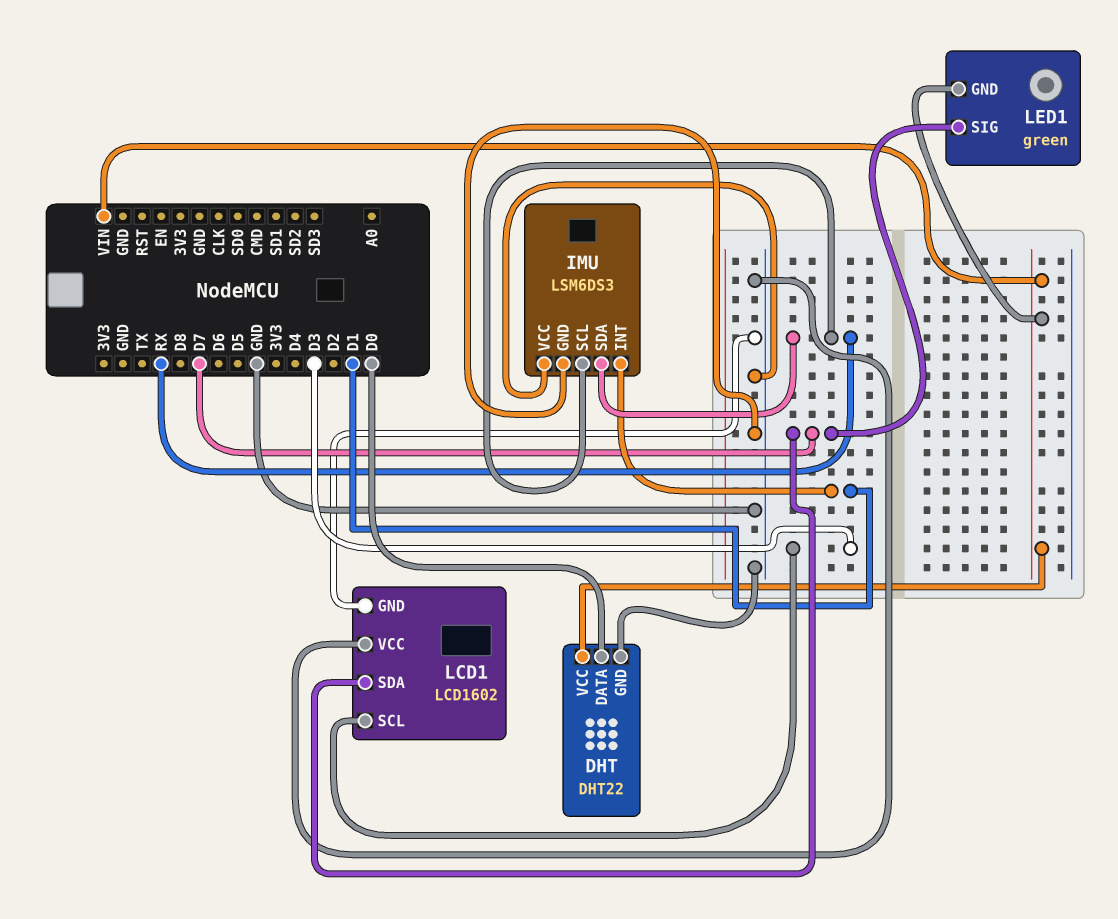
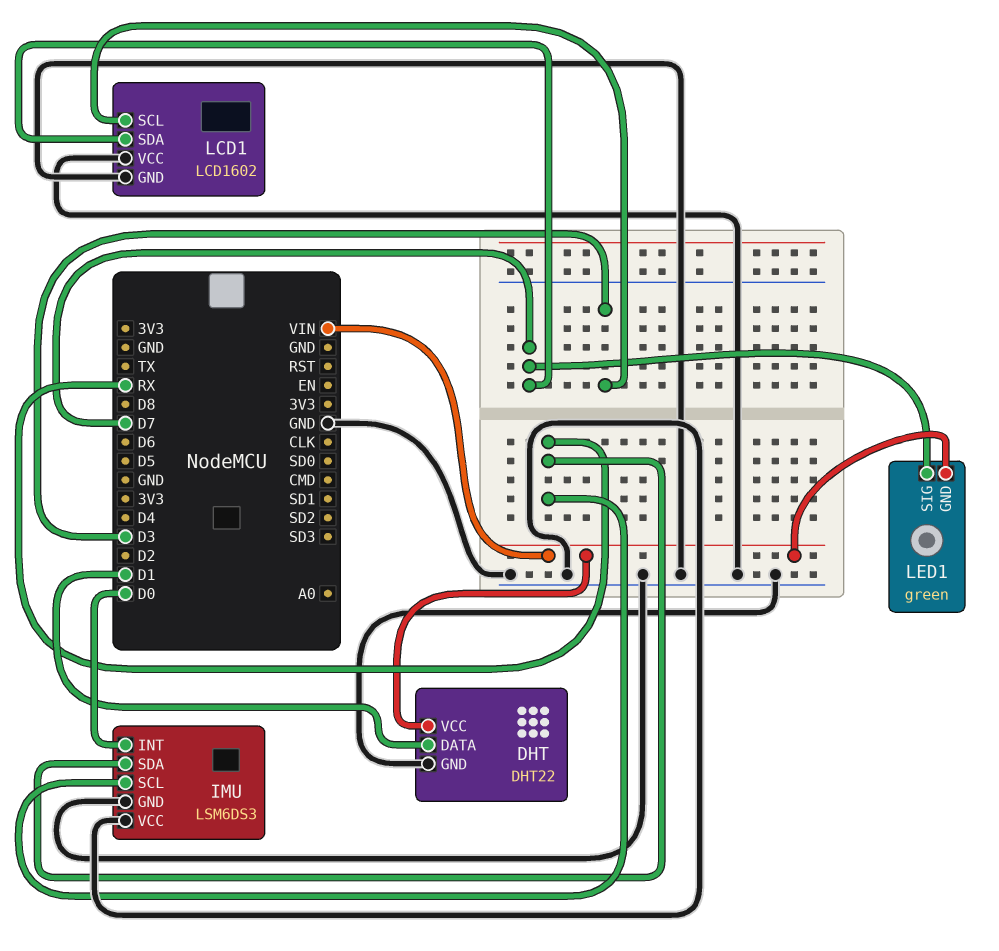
DHT pin DATA: D0 -> D1
IMU pin INT: D1 -> D0

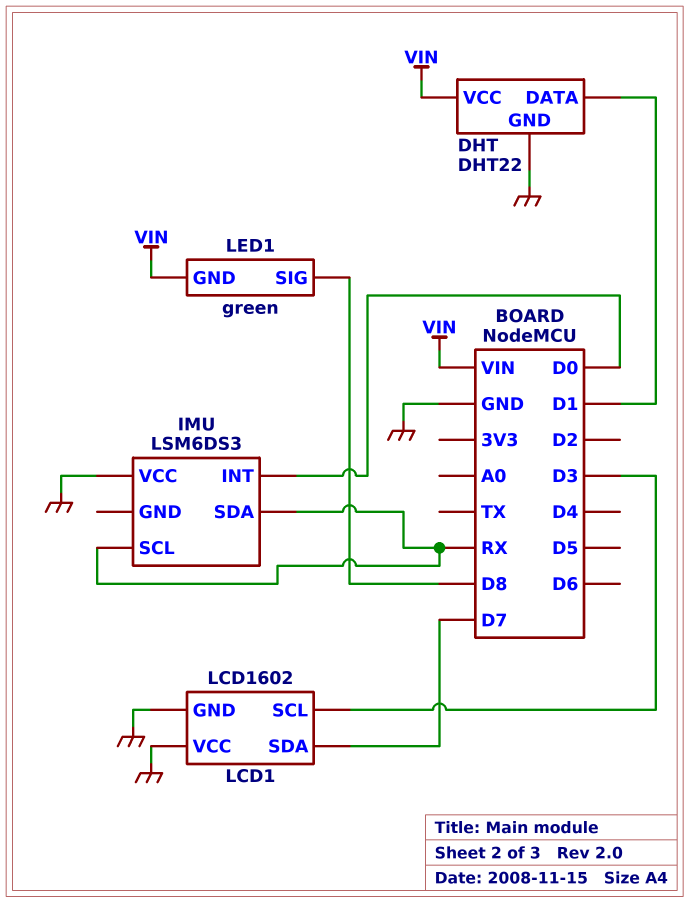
IMU pin GND: GND -> none
LED1 pin SIG: D7 -> D8

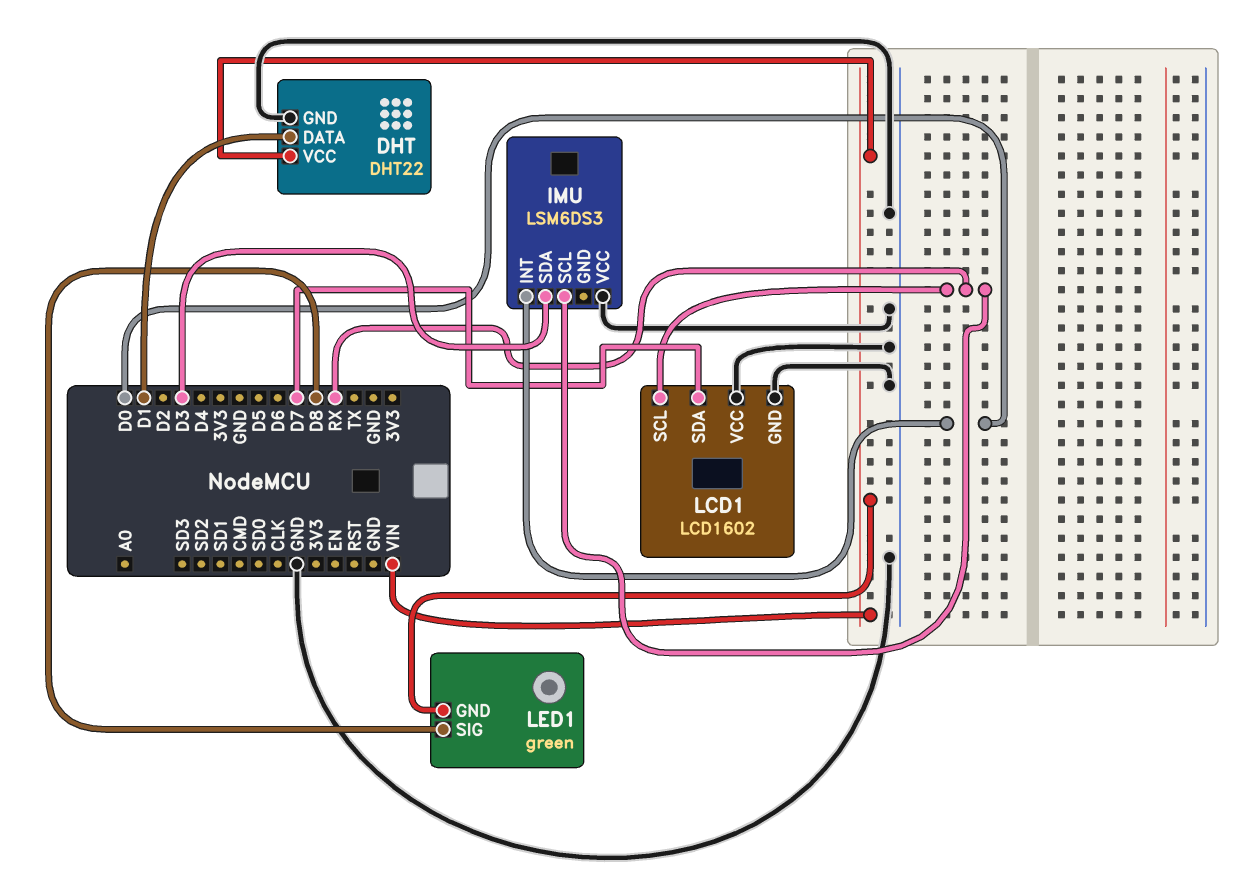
IMU pin SDA: RX -> D3
LCD1 pin SCL: D3 -> RX

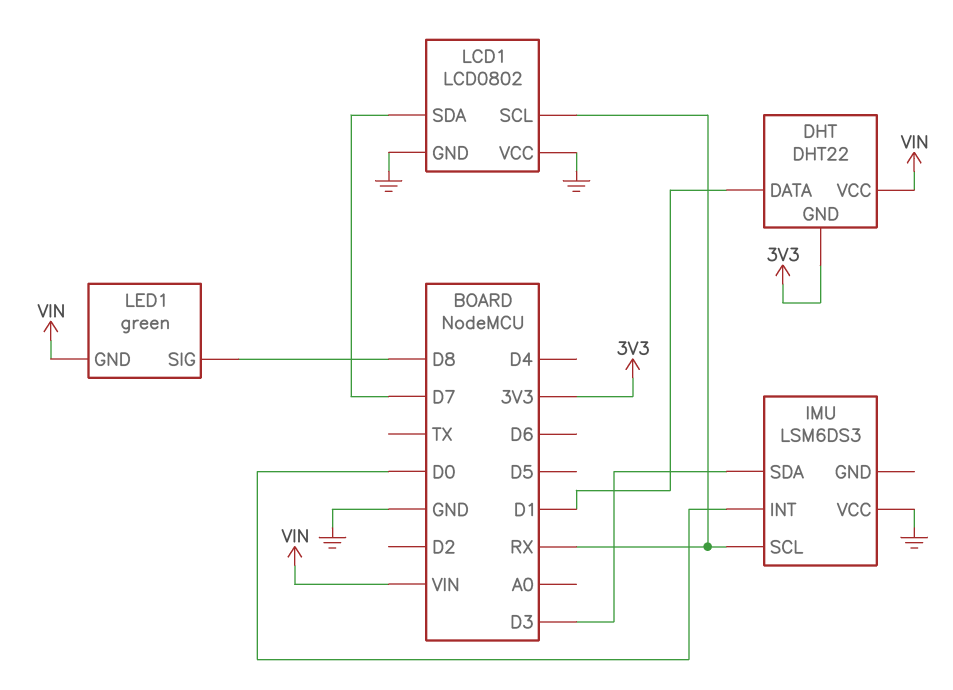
DHT pin GND: GND -> 3V3
LCD1: LCD1602 -> LCD0802

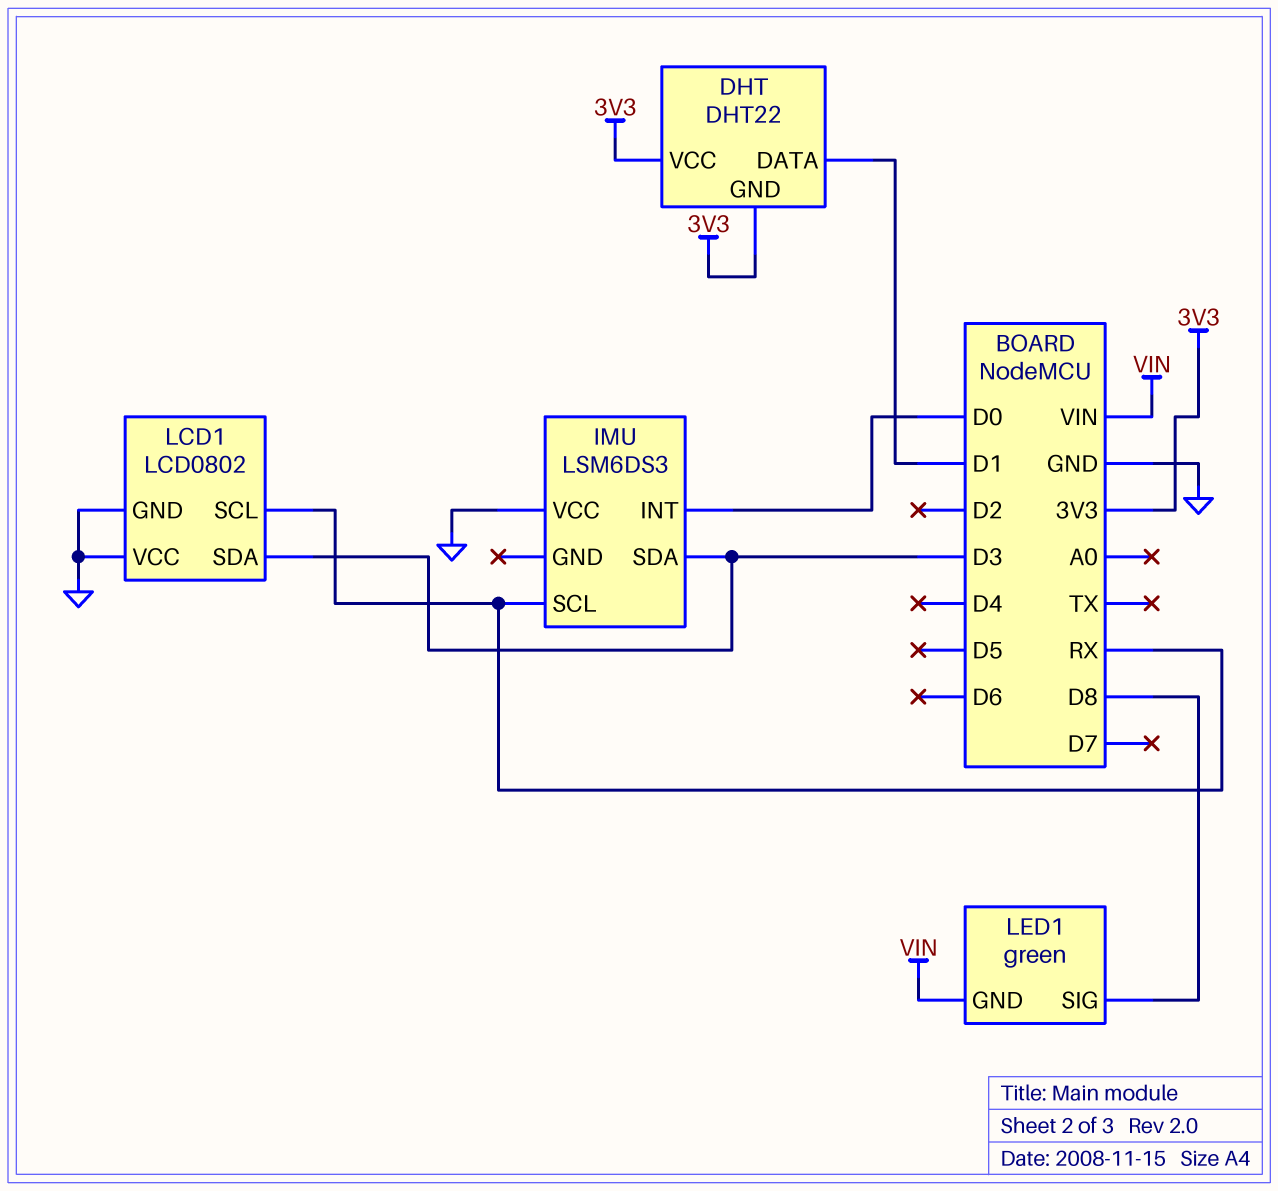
DHT pin VCC: VIN -> 3V3
LCD1 pin SDA: D7 -> D3

